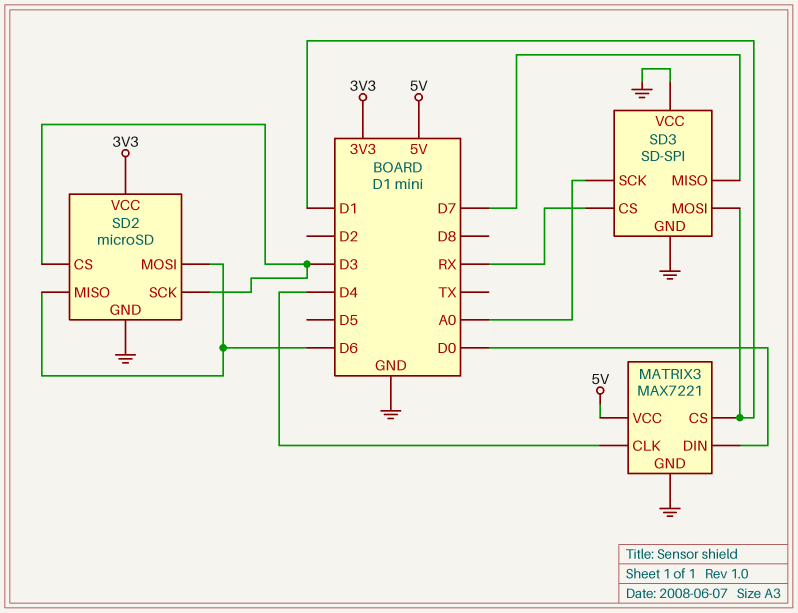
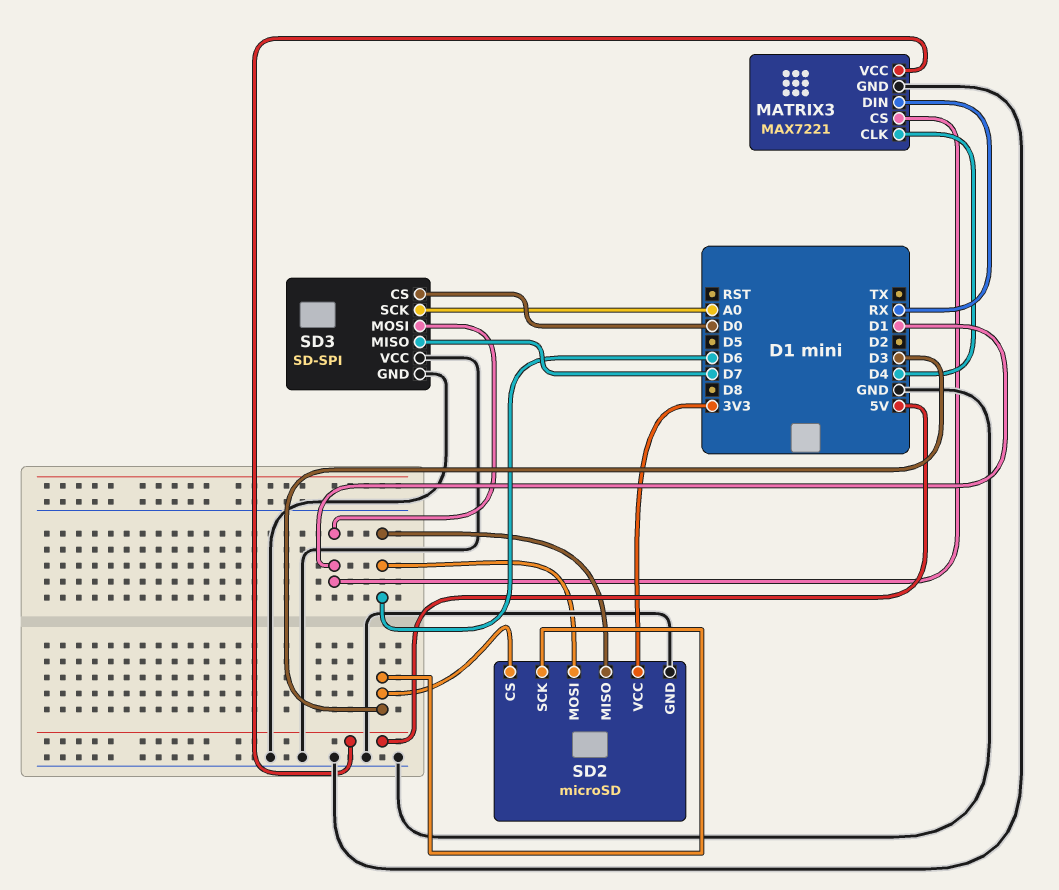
MATRIX3 pin DIN: D0 -> RX
SD3 pin CS: RX -> D0

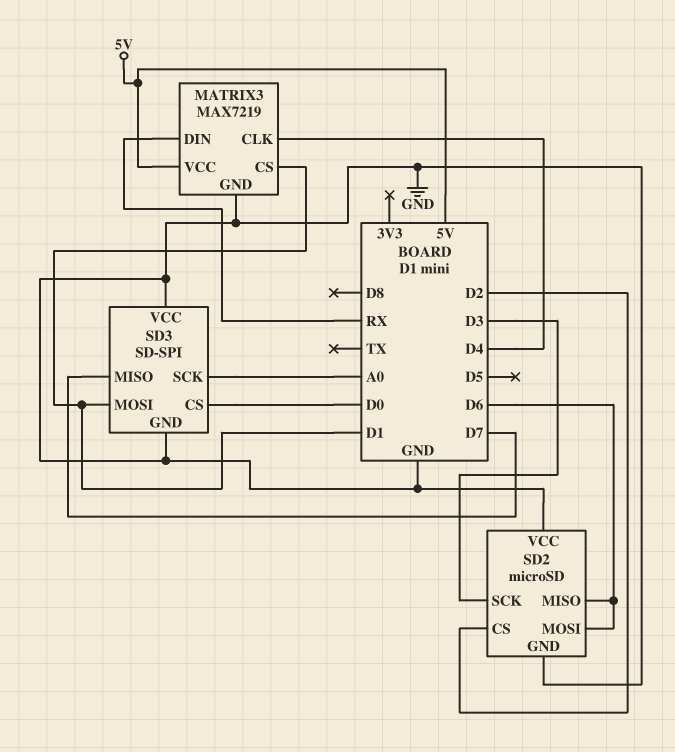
MATRIX3: MAX7221 -> MAX7219
SD2 pin CS: D3 -> D2
SD2 pin VCC: 3V3 -> GND

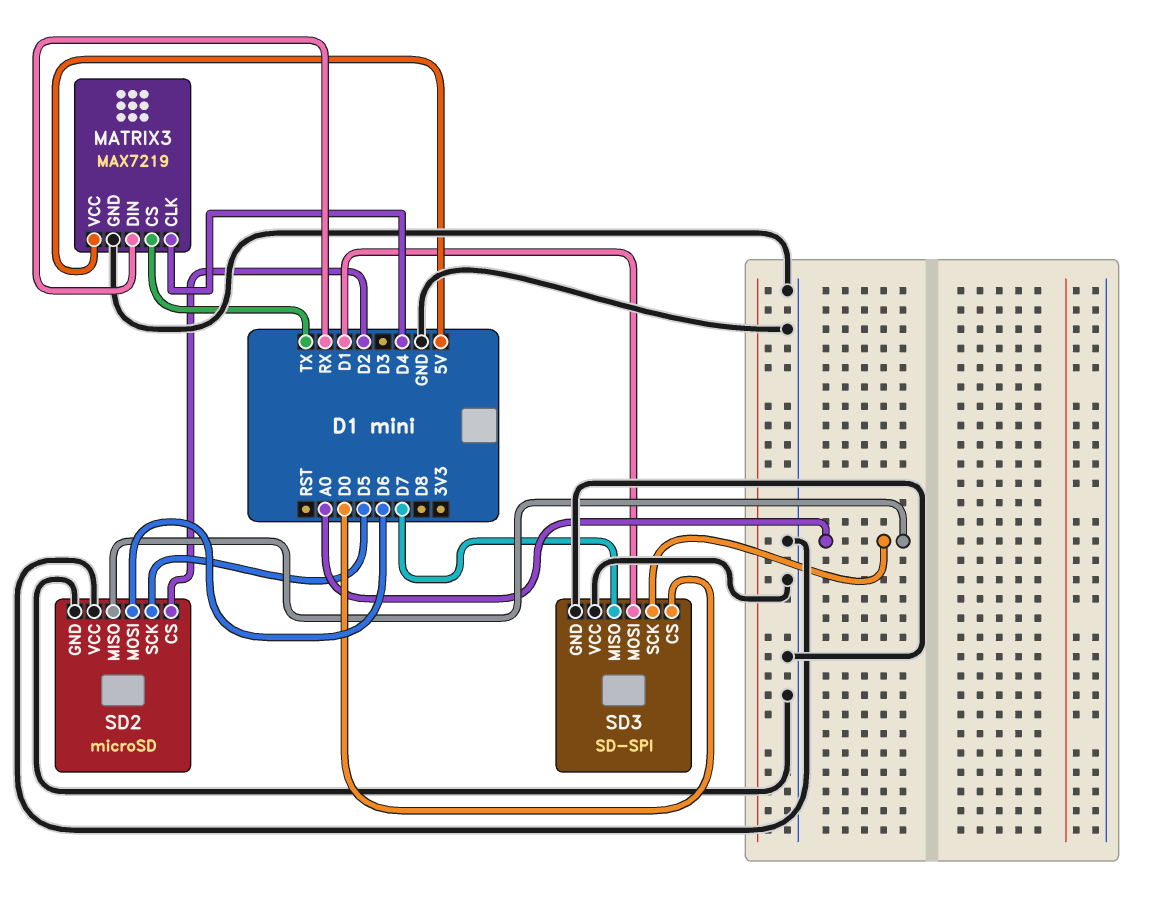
MATRIX3 pin CS: D1 -> TX
SD2 pin MISO: D6 -> A0
SD2 pin SCK: D3 -> D5

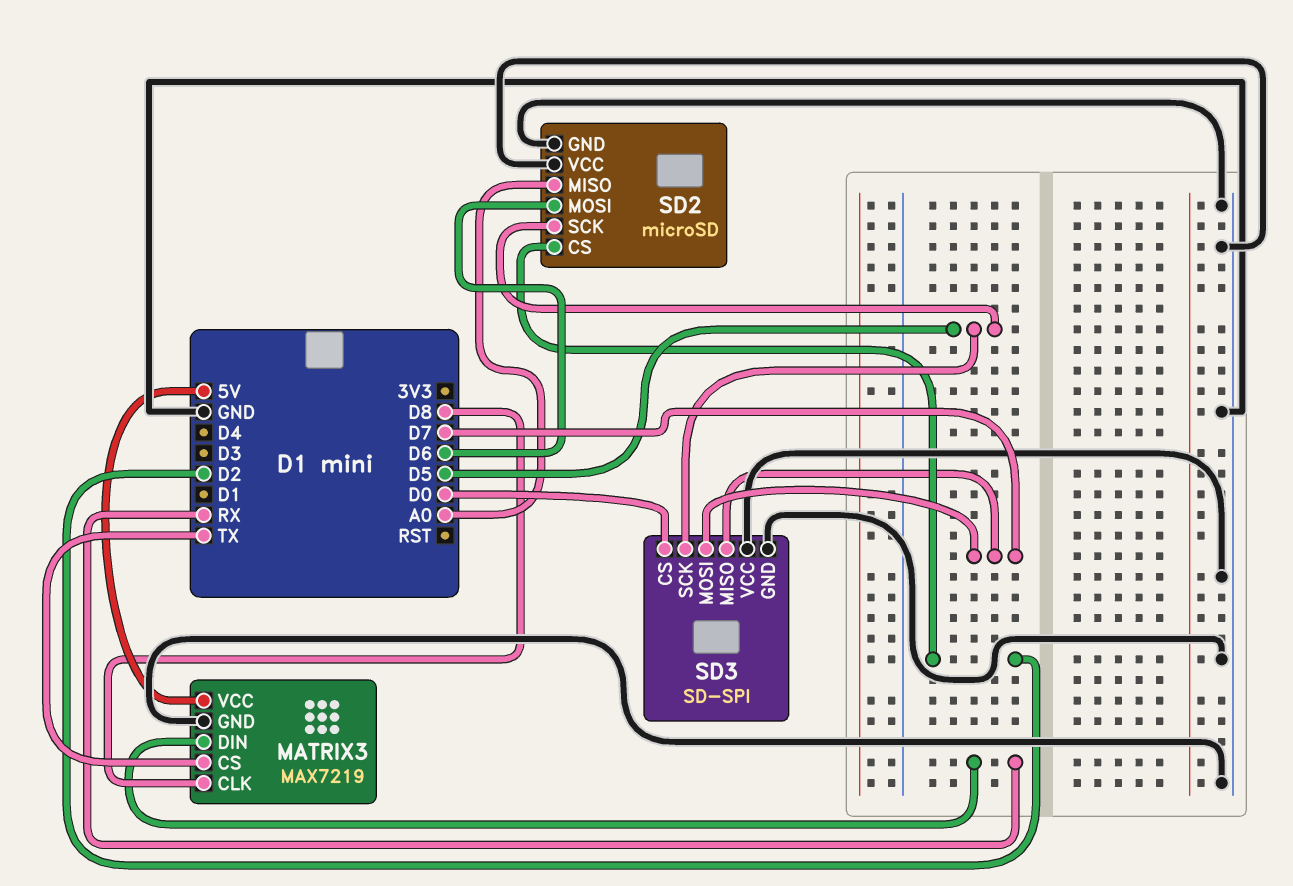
MATRIX3 pin CLK: D4 -> D8
SD3 pin MOSI: D1 -> D7
SD3 pin SCK: A0 -> D5

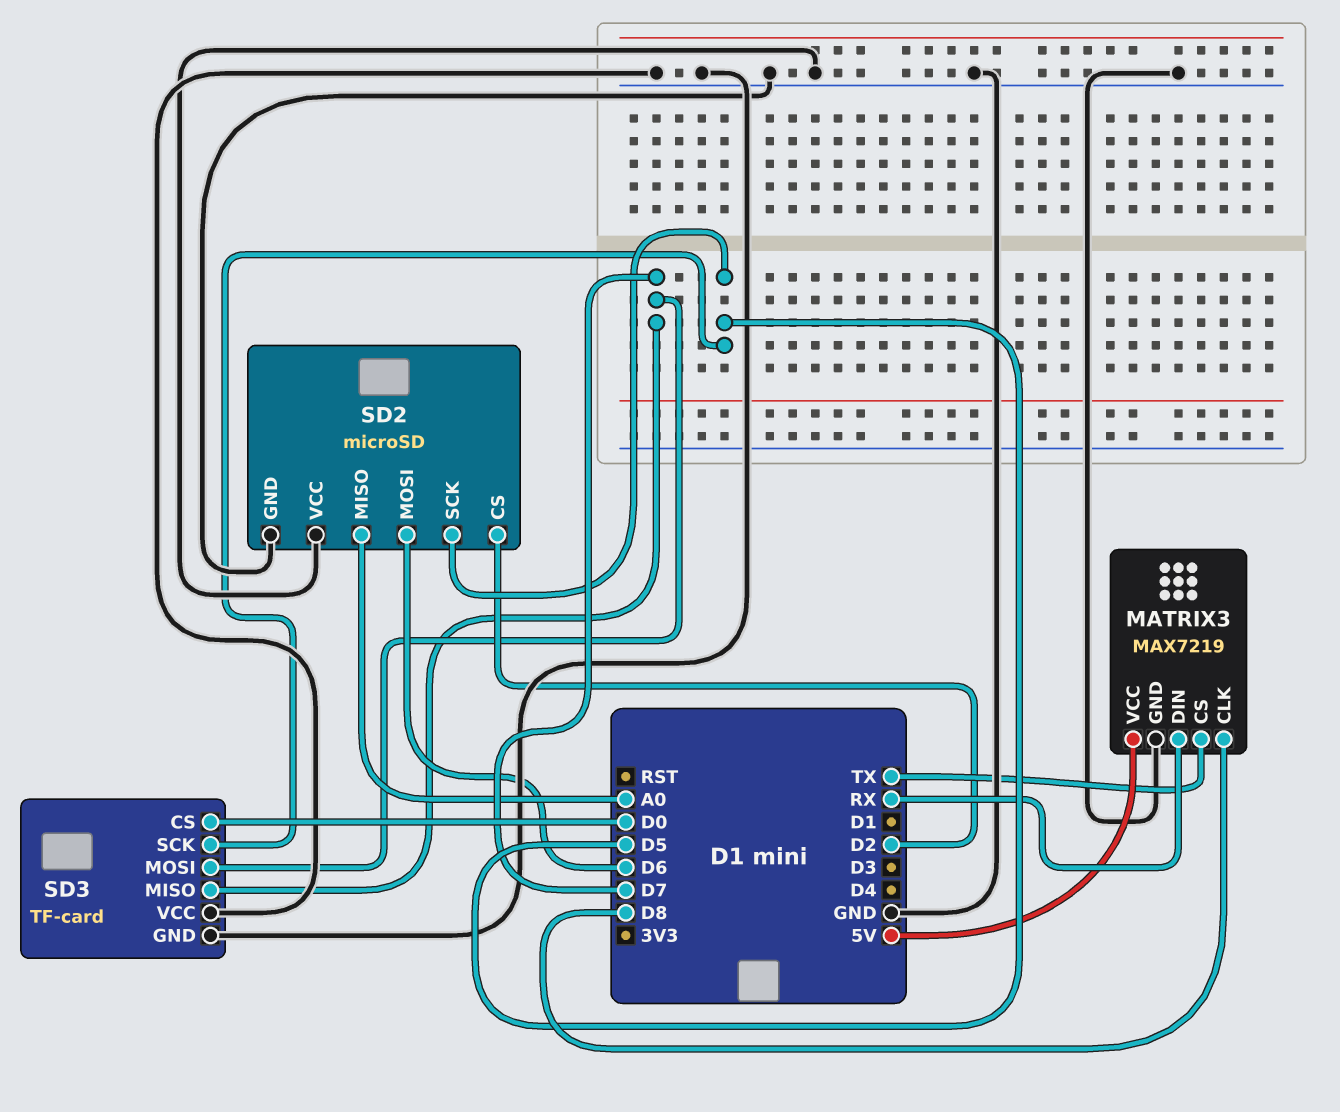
SD3: SD-SPI -> TF-card

